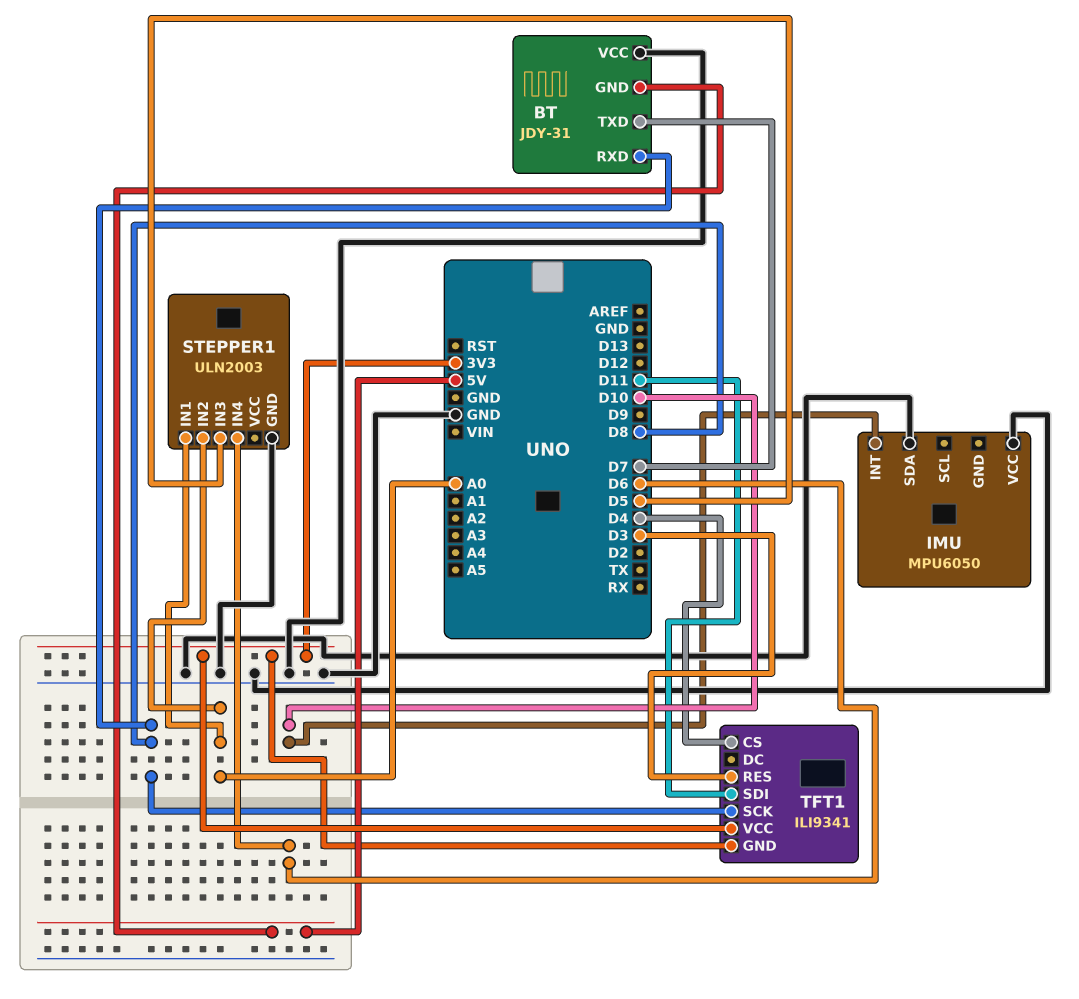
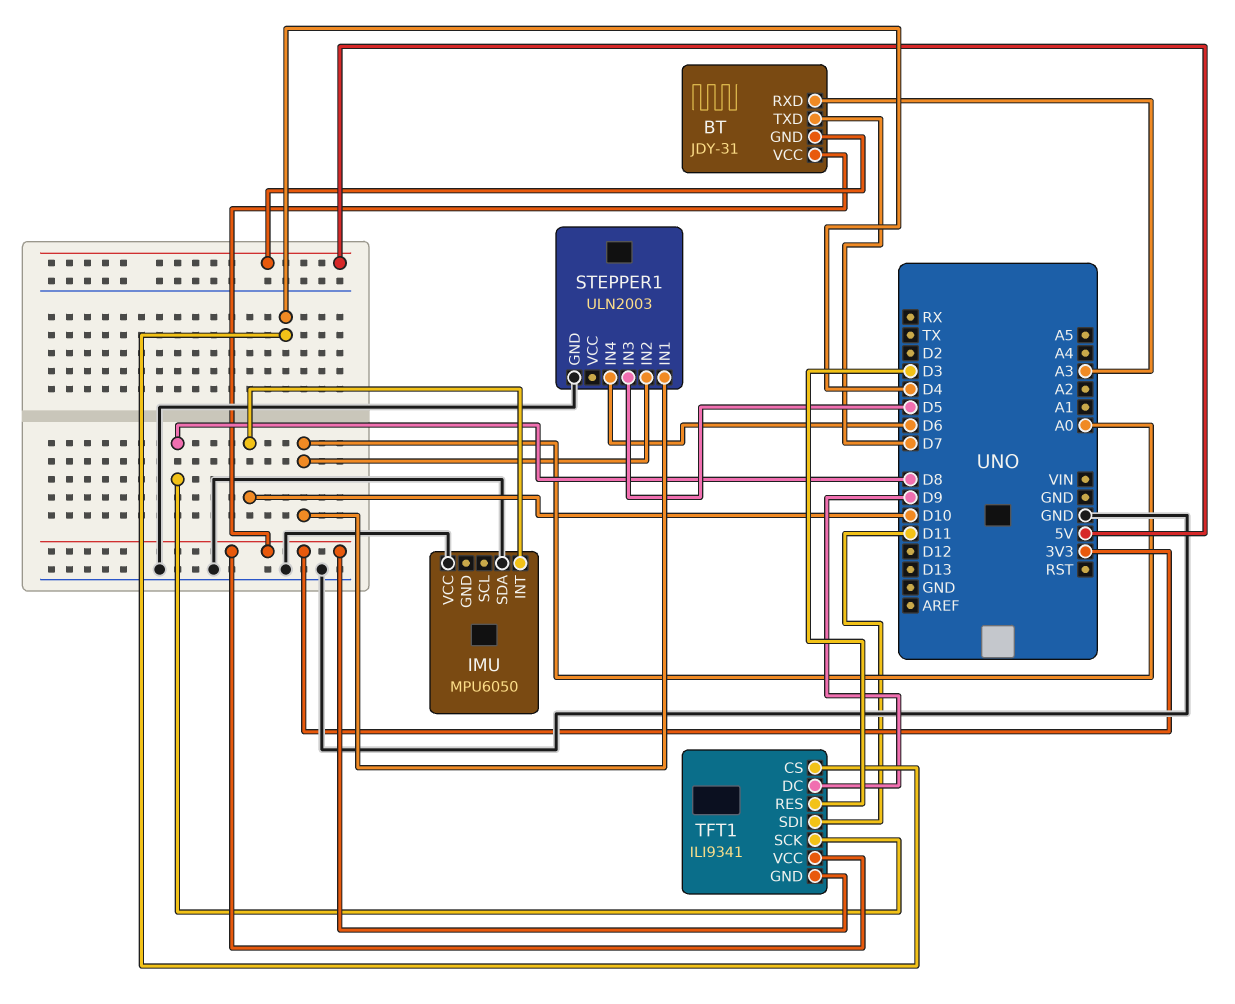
BT pin RXD: D8 -> A3
BT pin VCC: GND -> 3V3
TFT1 pin DC: none -> D9

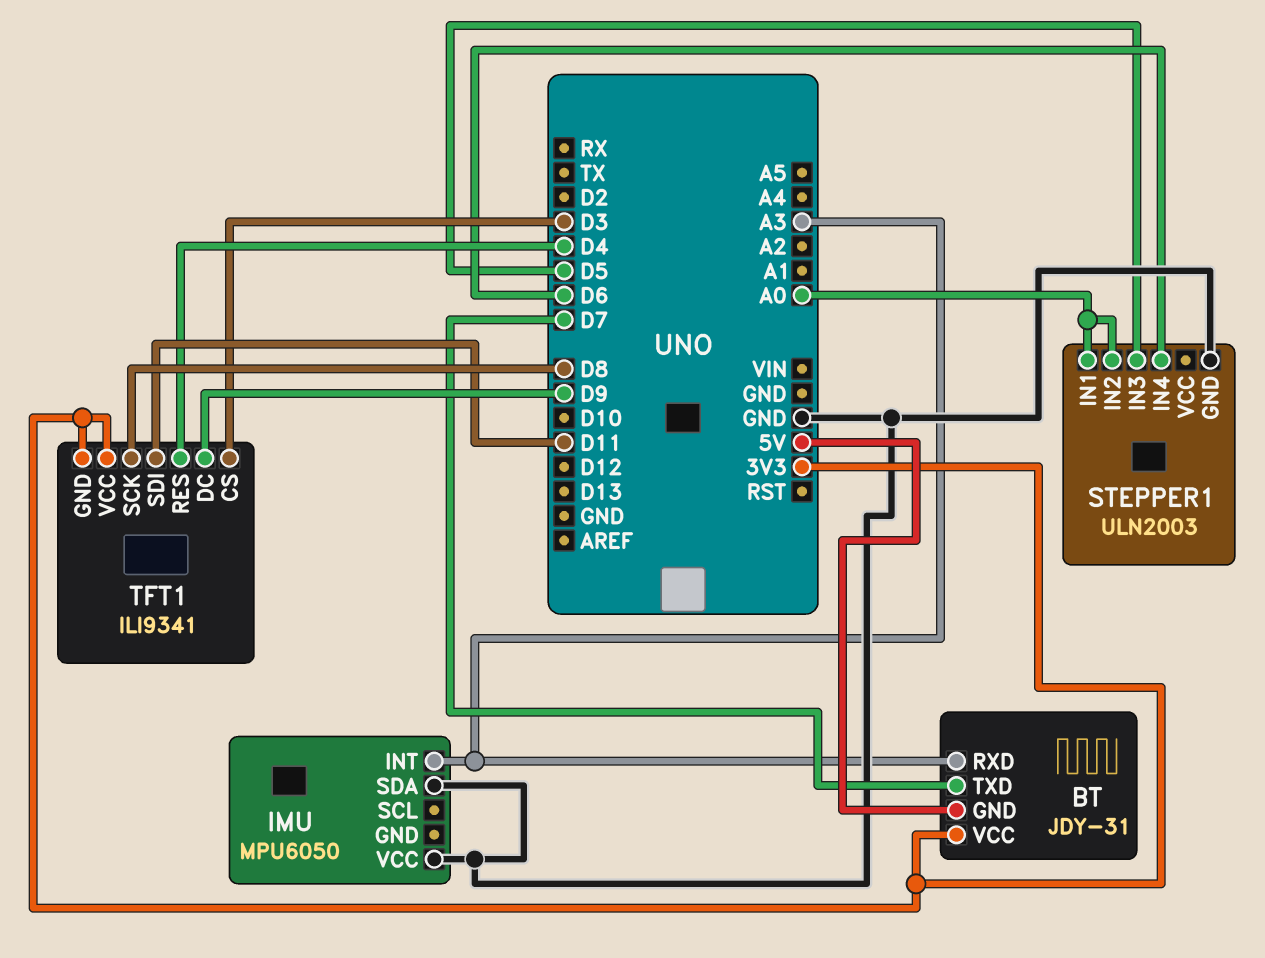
IMU pin INT: D10 -> A3
TFT1 pin CS: D4 -> D3
TFT1 pin RES: D3 -> D4

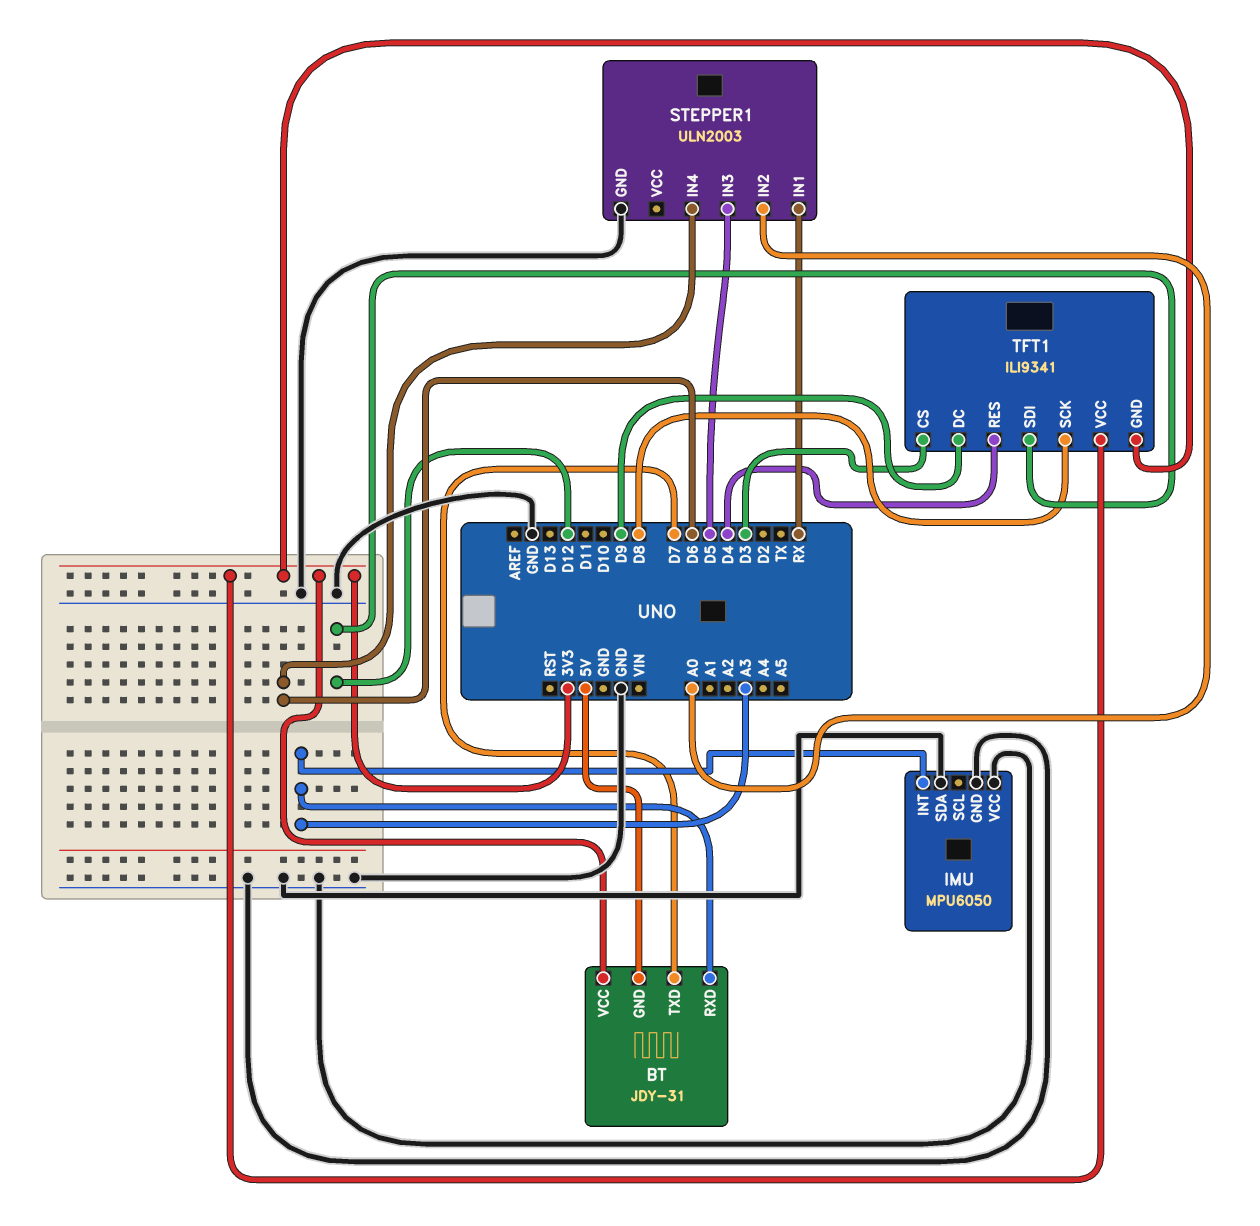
IMU pin GND: none -> GND
STEPPER1 pin IN1: A0 -> RX
TFT1 pin SDI: D11 -> D12

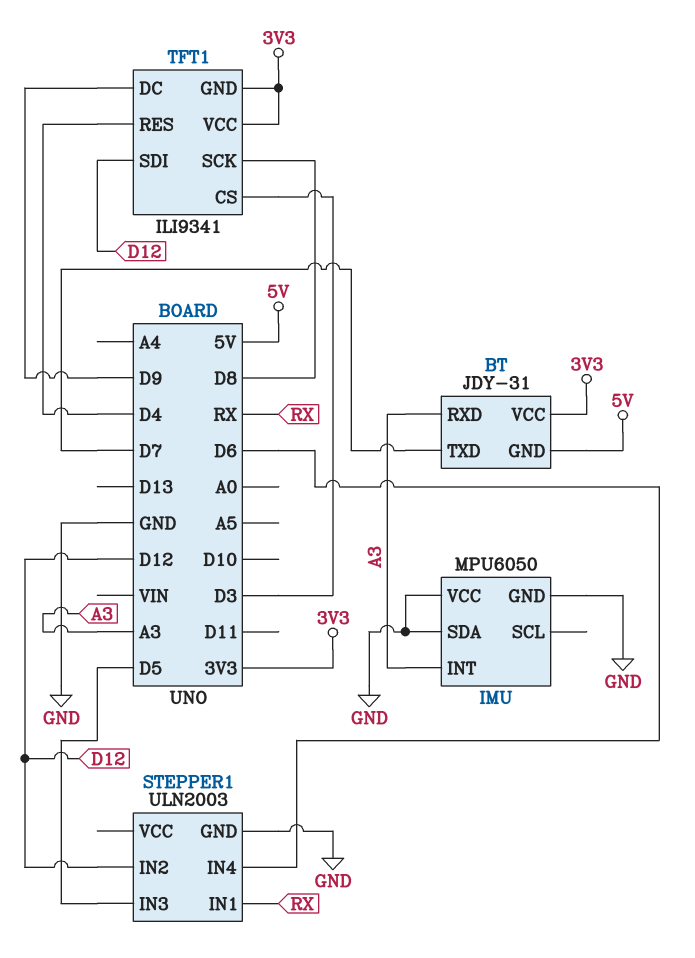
STEPPER1 pin IN2: A0 -> D12

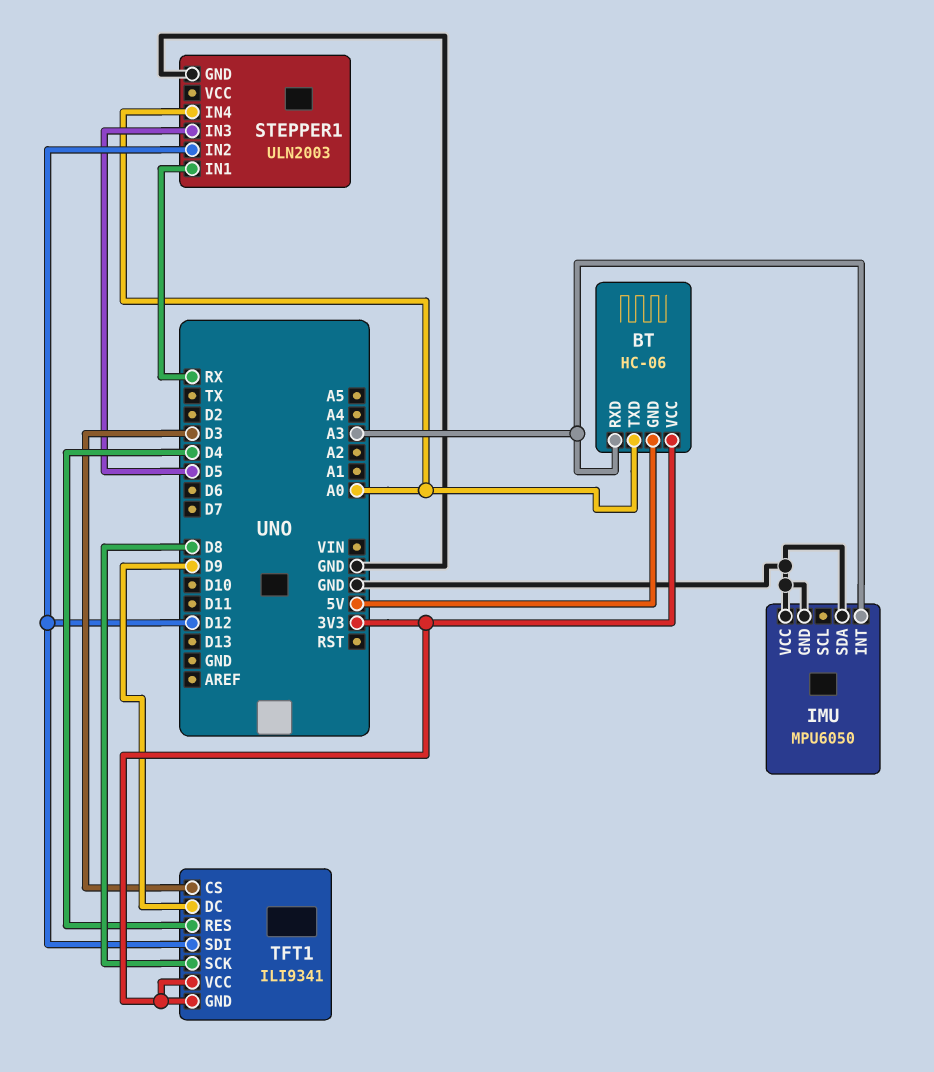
BT: JDY-31 -> HC-06
BT pin TXD: D7 -> A0
STEPPER1 pin IN4: D6 -> A0

